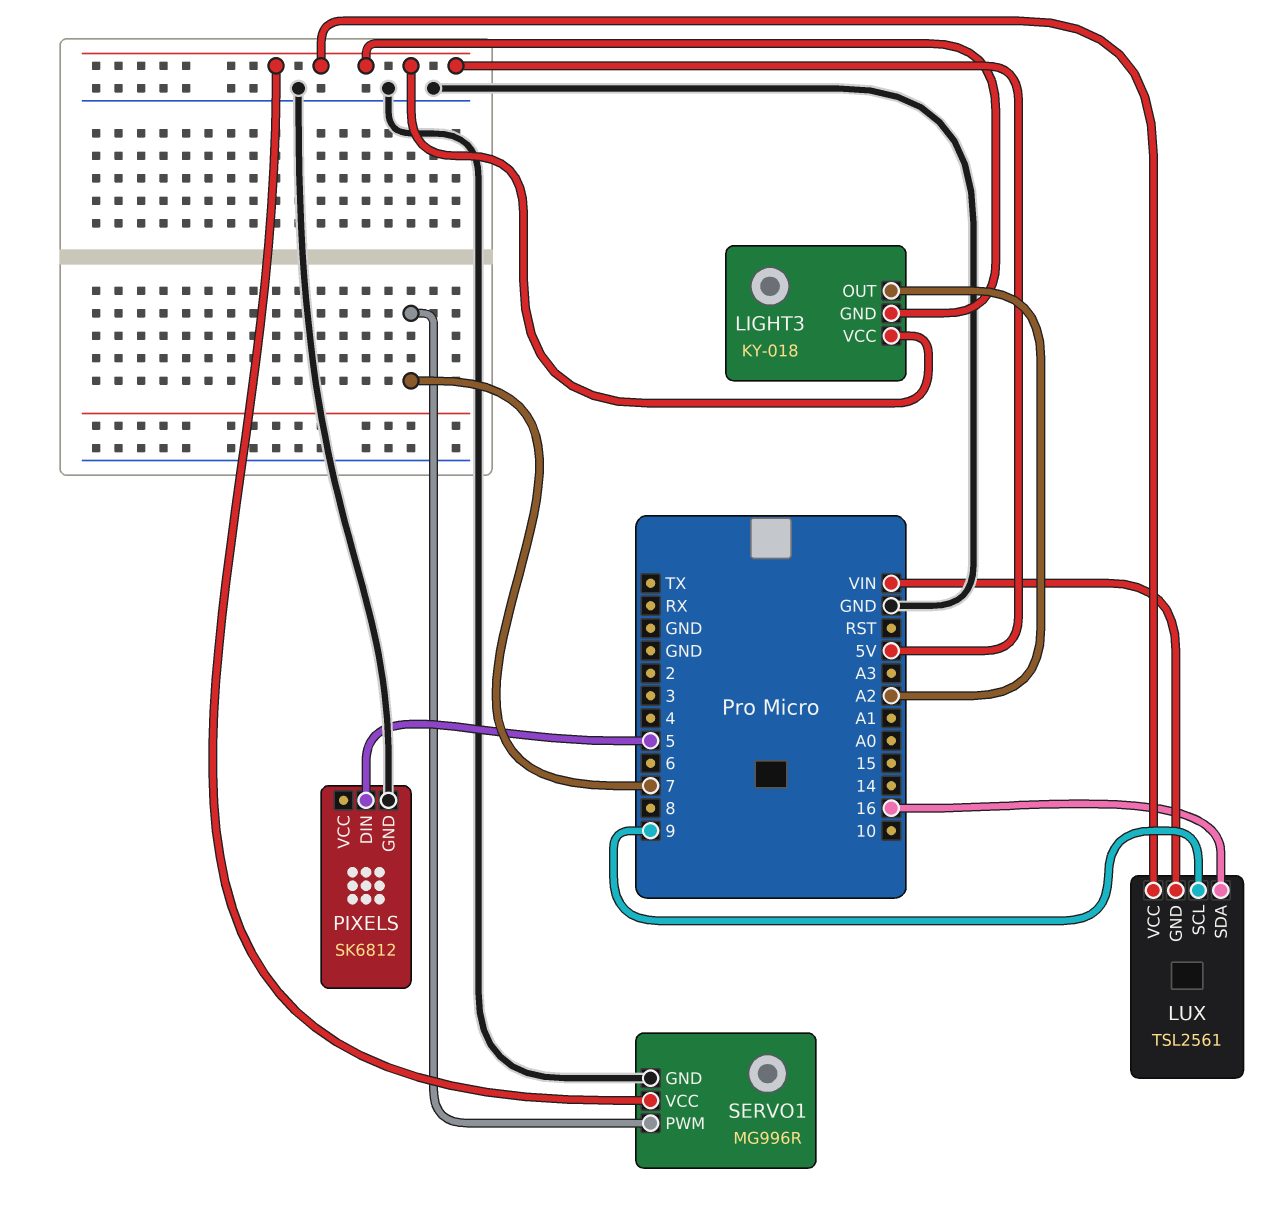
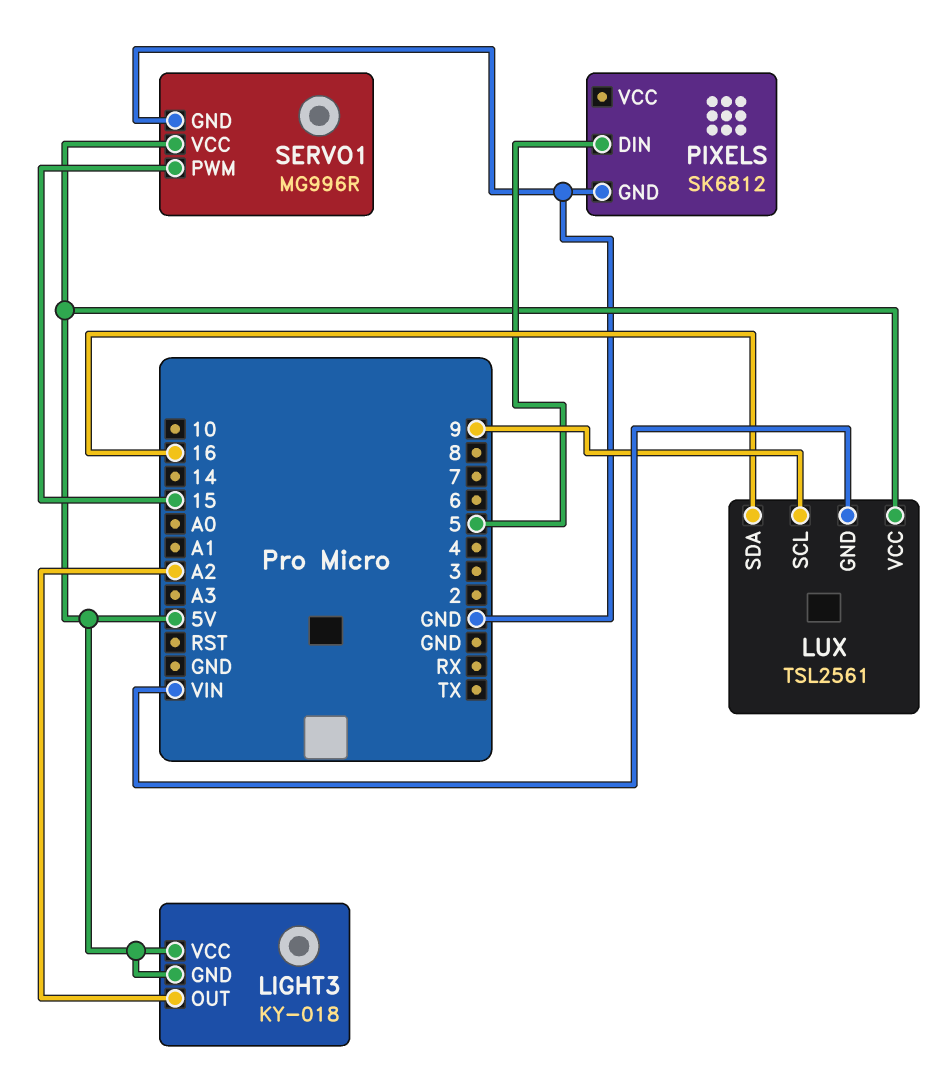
SERVO1 pin PWM: 7 -> 15

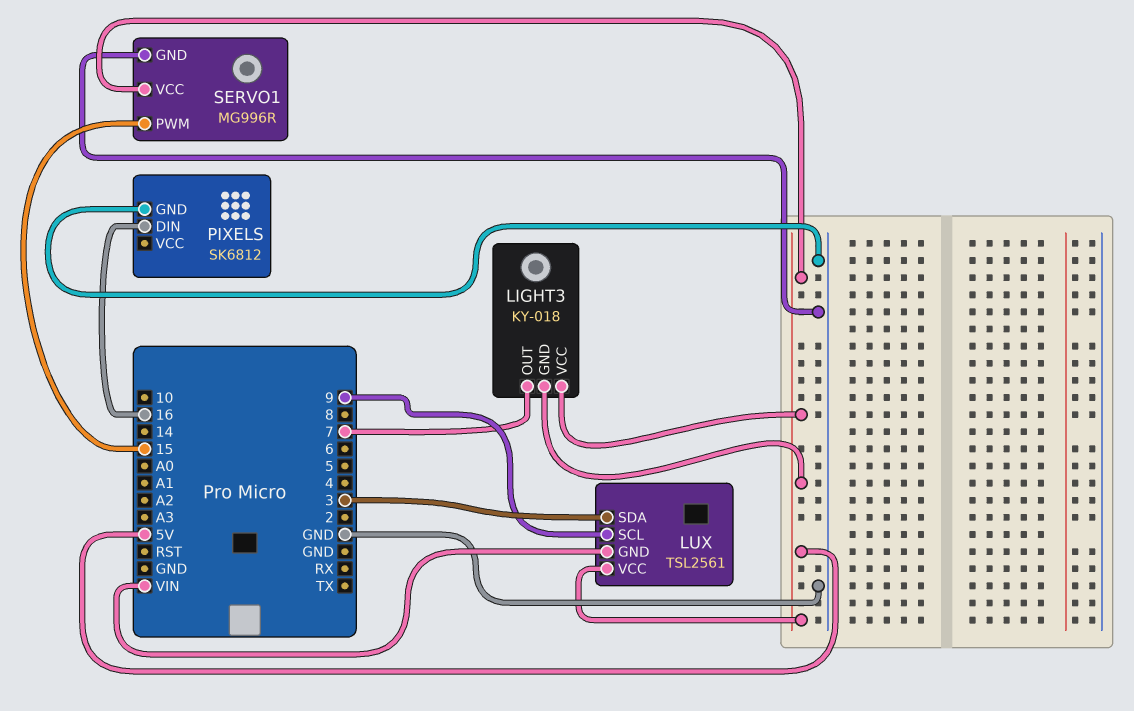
LIGHT3 pin OUT: A2 -> 7
LUX pin SDA: 16 -> 3
PIXELS pin DIN: 5 -> 16

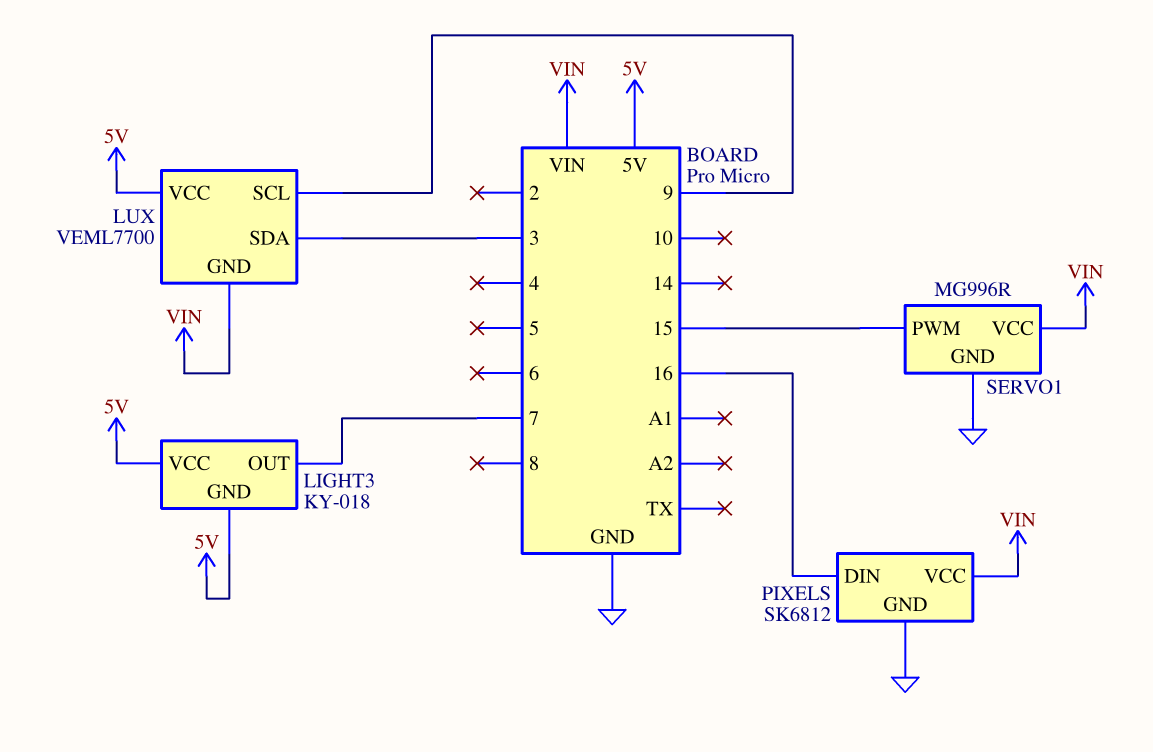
LUX: TSL2561 -> VEML7700
PIXELS pin VCC: none -> VIN
SERVO1 pin VCC: 5V -> VIN

